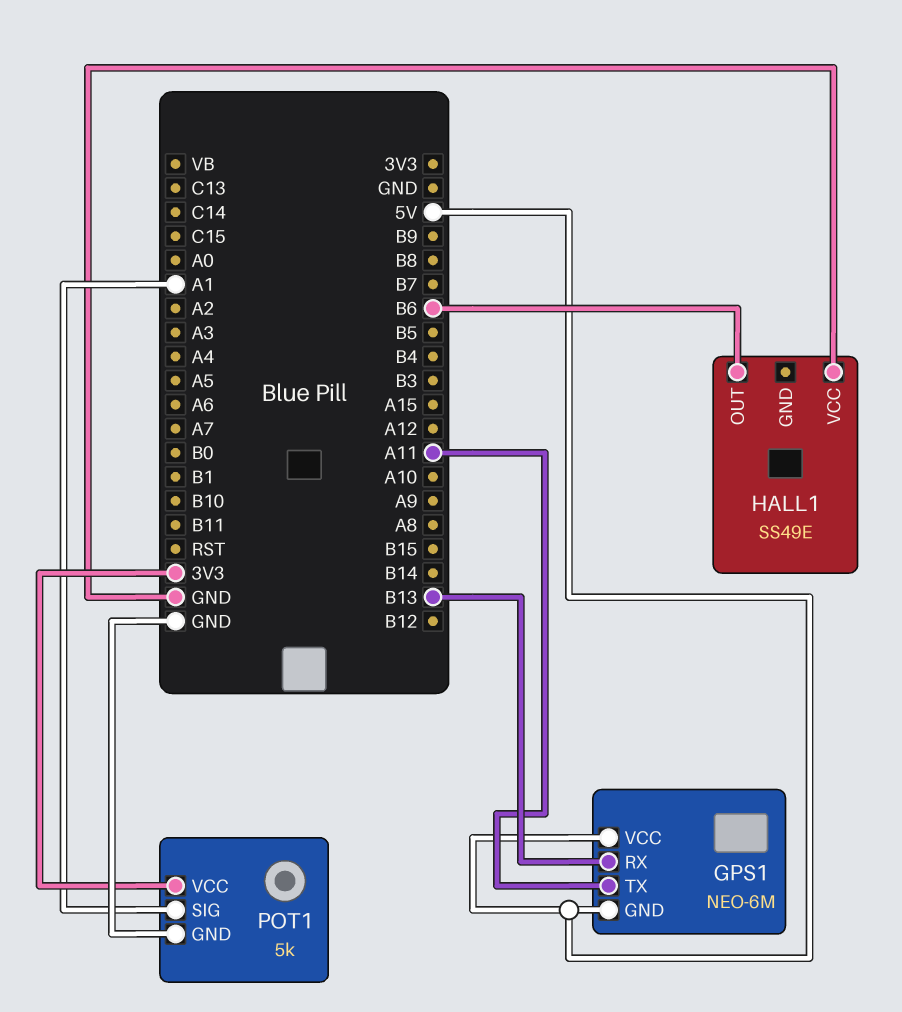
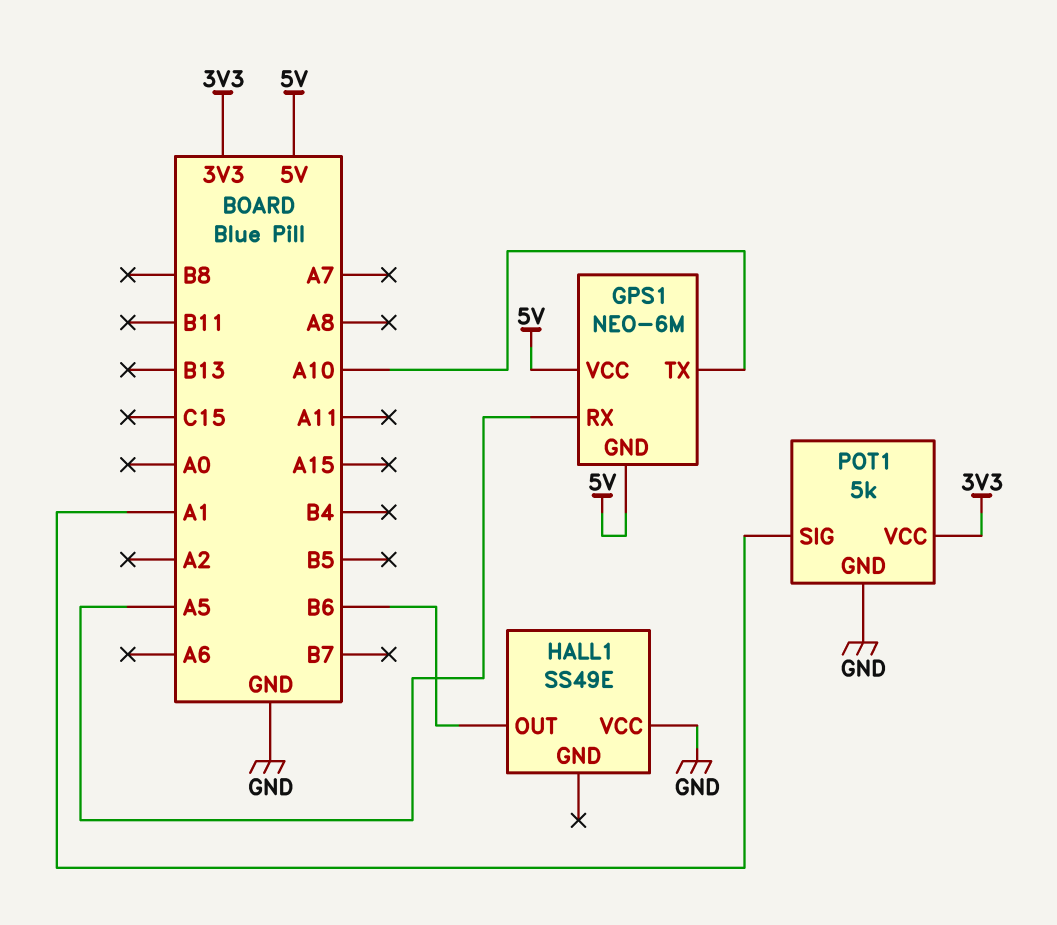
GPS1 pin RX: B13 -> A5
GPS1 pin TX: A11 -> A10

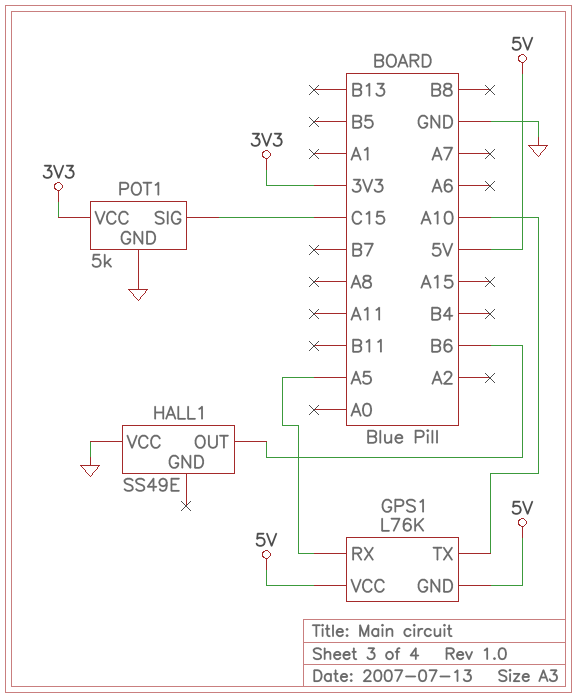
GPS1: NEO-6M -> L76K
POT1 pin SIG: A1 -> C15

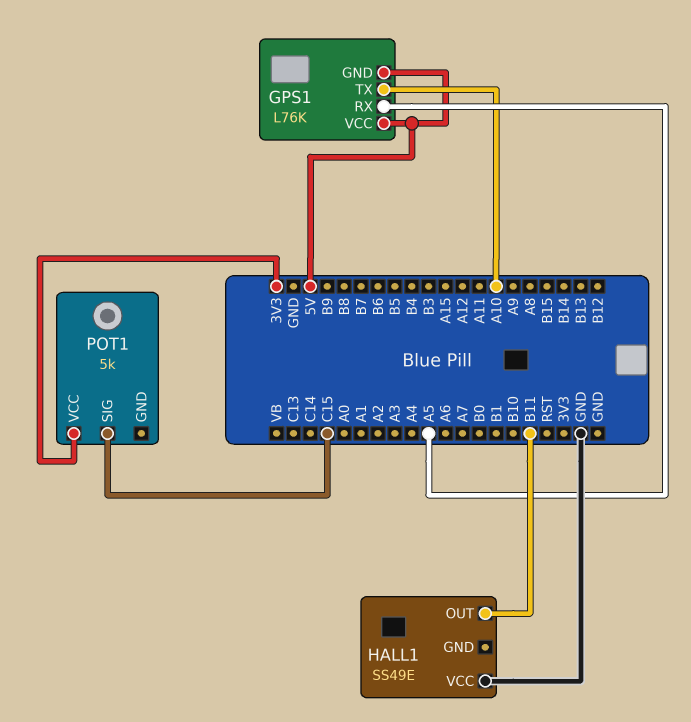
HALL1 pin OUT: B6 -> B11
POT1 pin GND: GND -> none

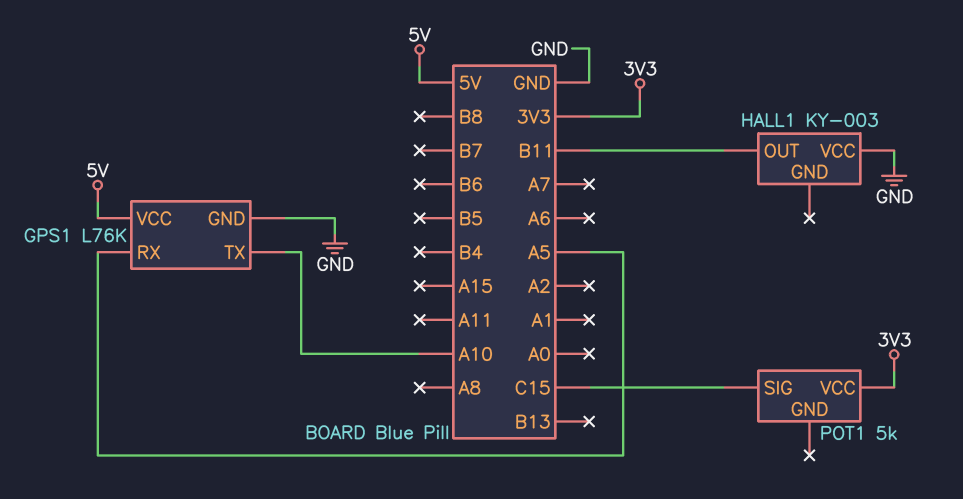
GPS1 pin GND: 5V -> GND
HALL1: SS49E -> KY-003

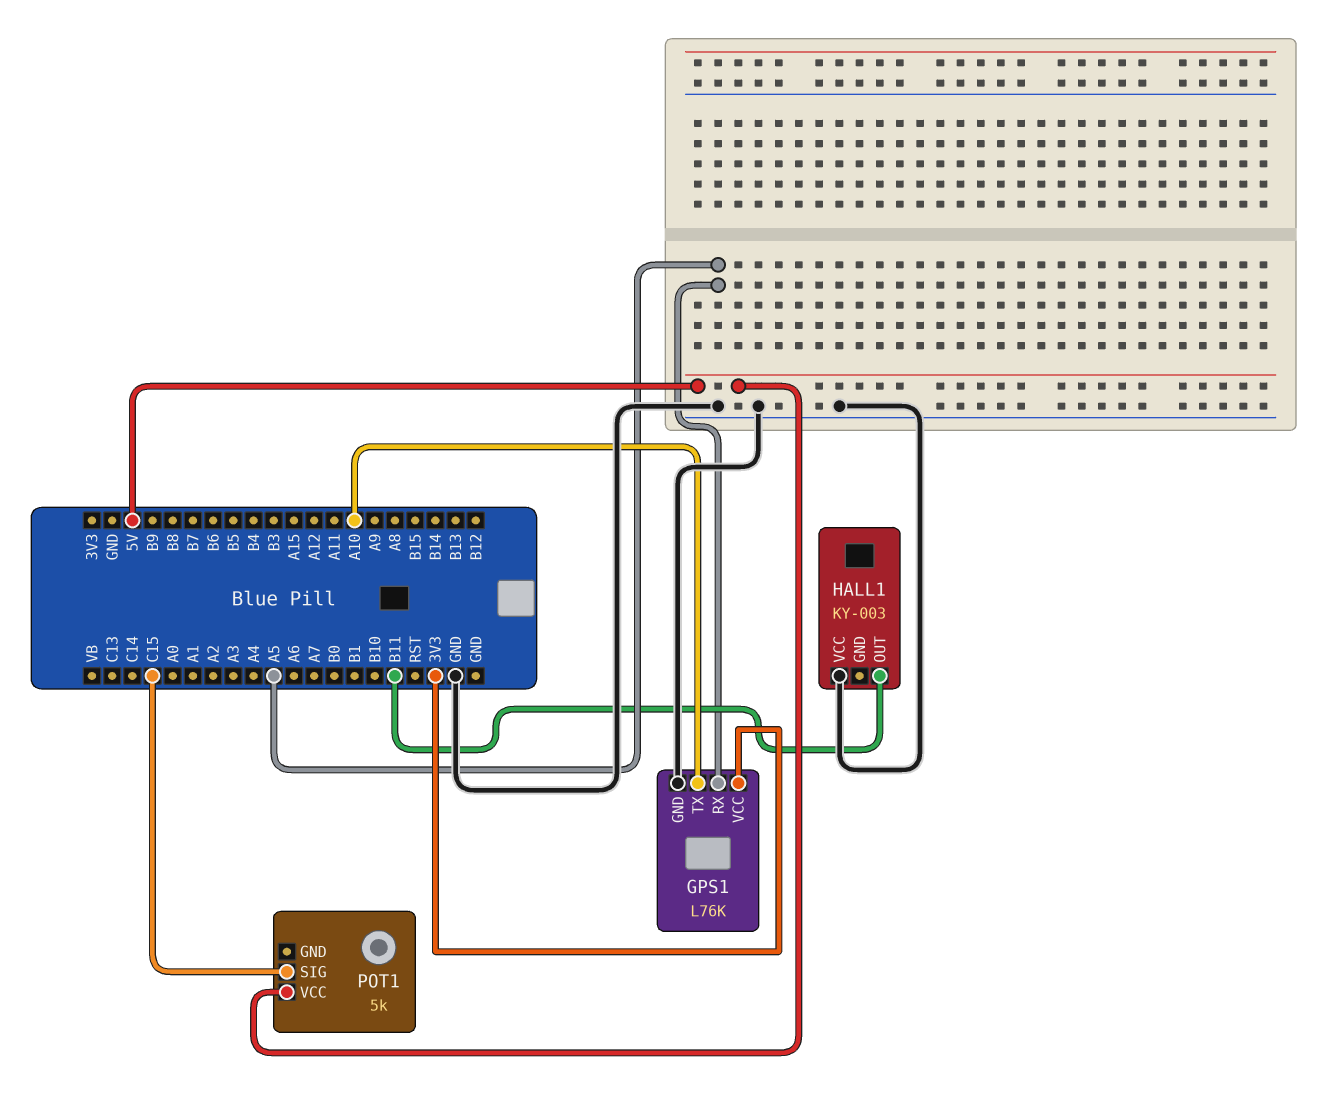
GPS1 pin VCC: 5V -> 3V3
POT1 pin VCC: 3V3 -> 5V

